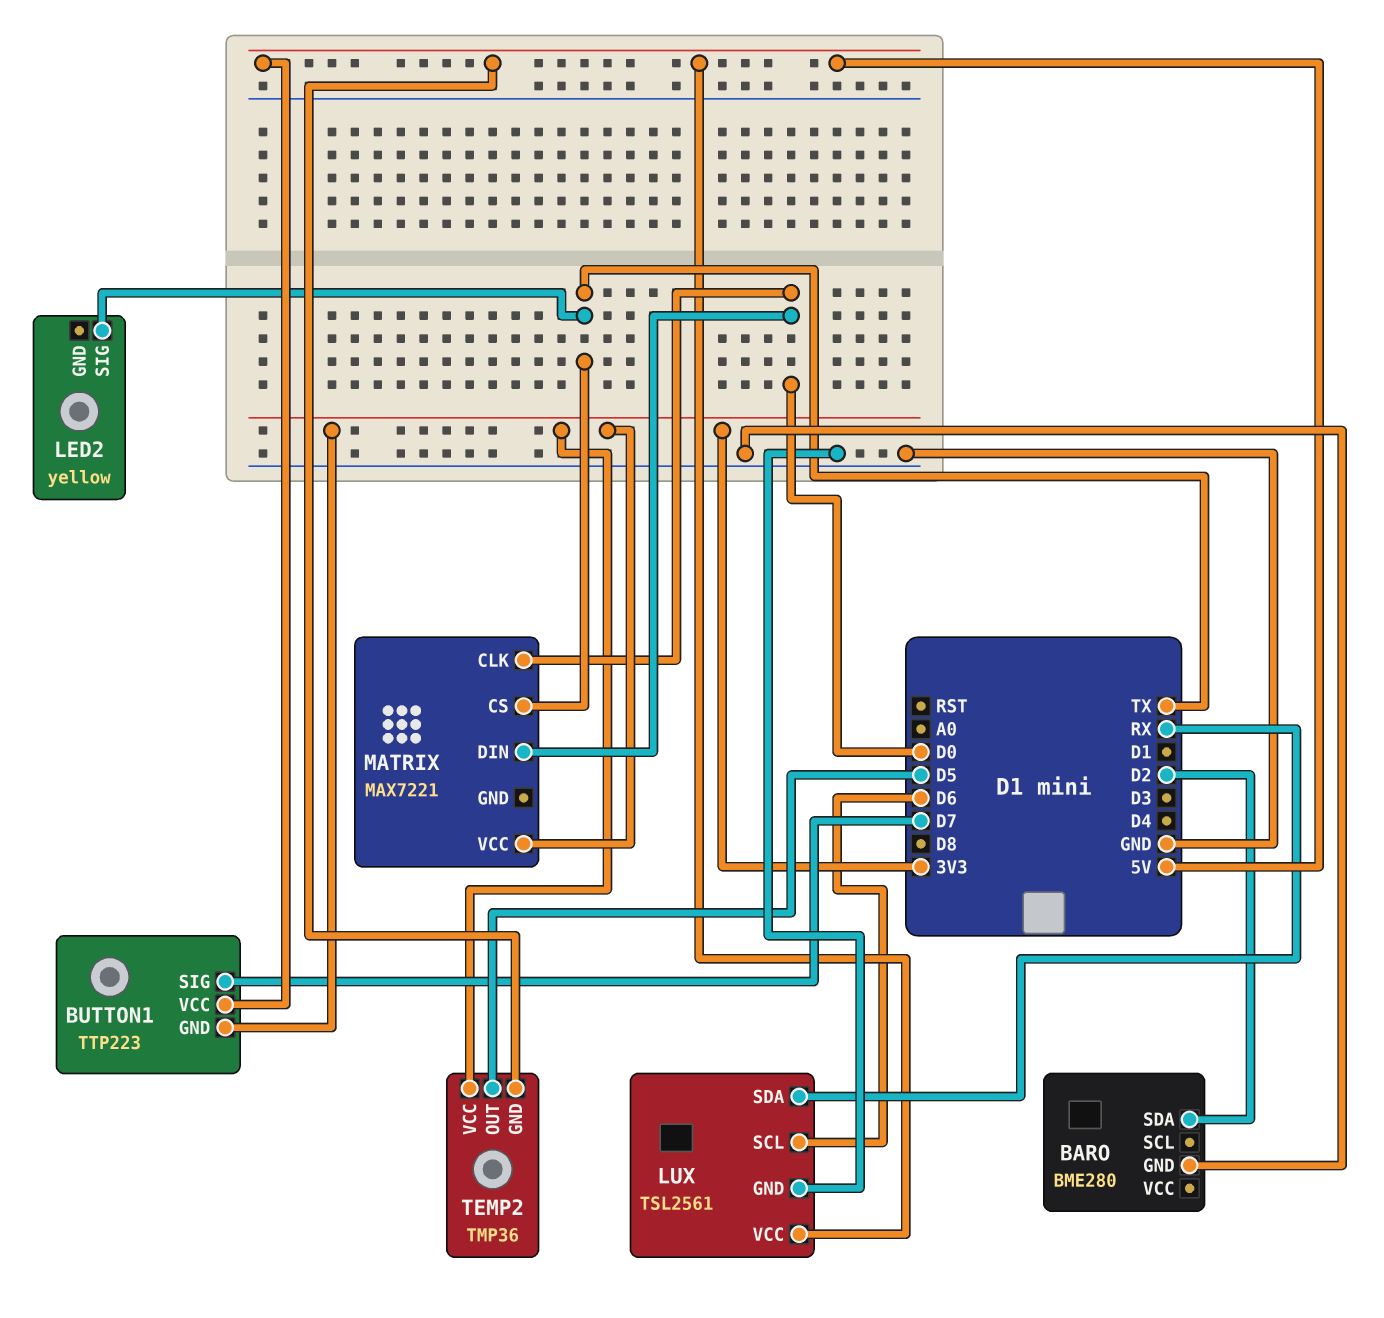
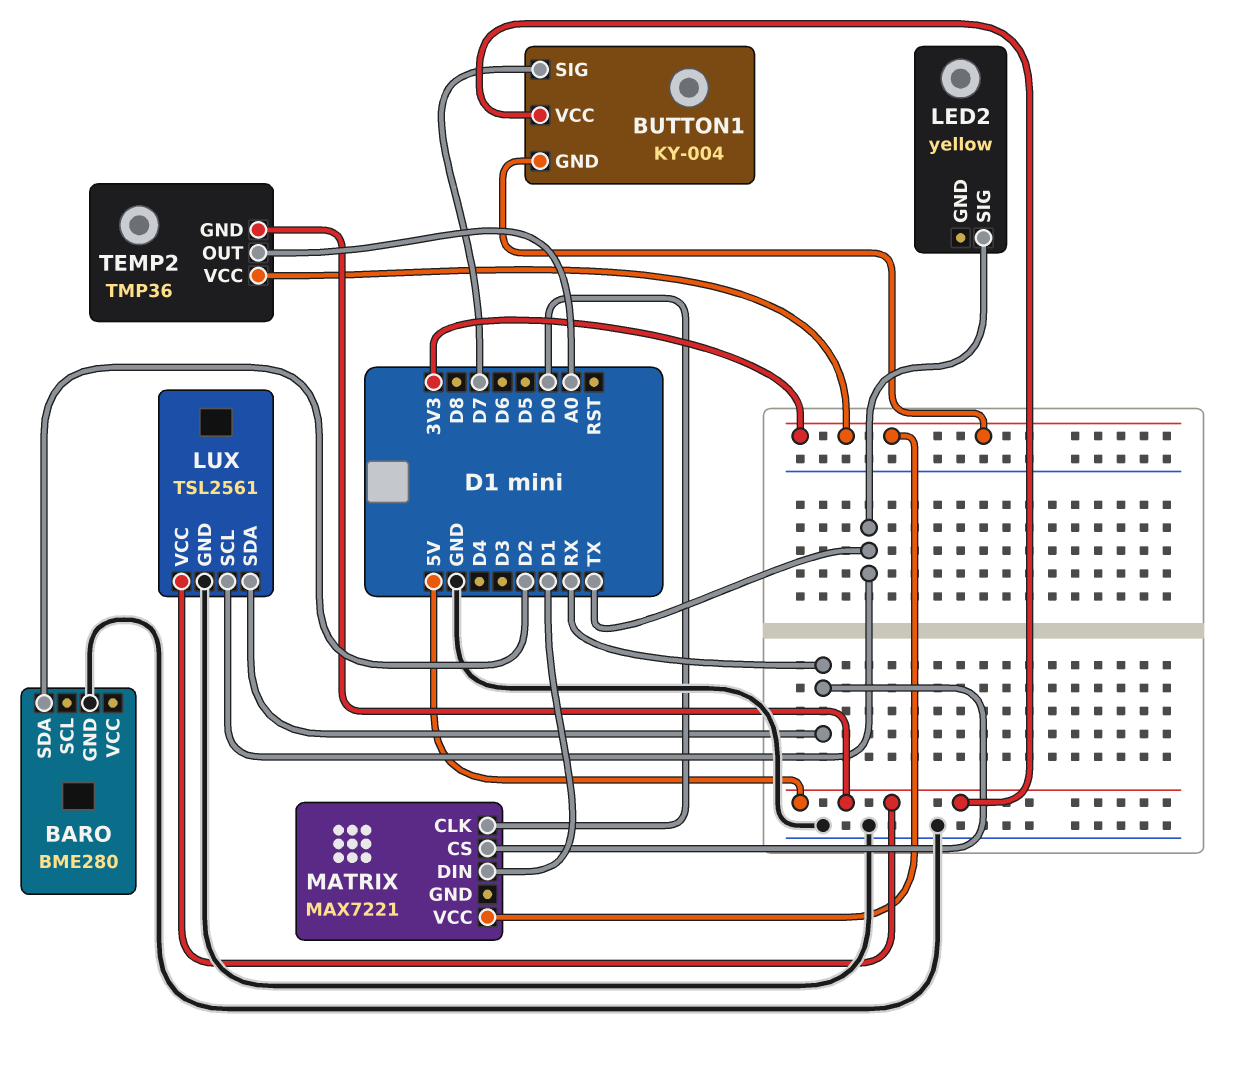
BUTTON1: TTP223 -> KY-004
LUX pin SCL: D6 -> TX
MATRIX pin CS: TX -> RX
MATRIX pin DIN: D0 -> D1
TEMP2 pin OUT: D5 -> A0

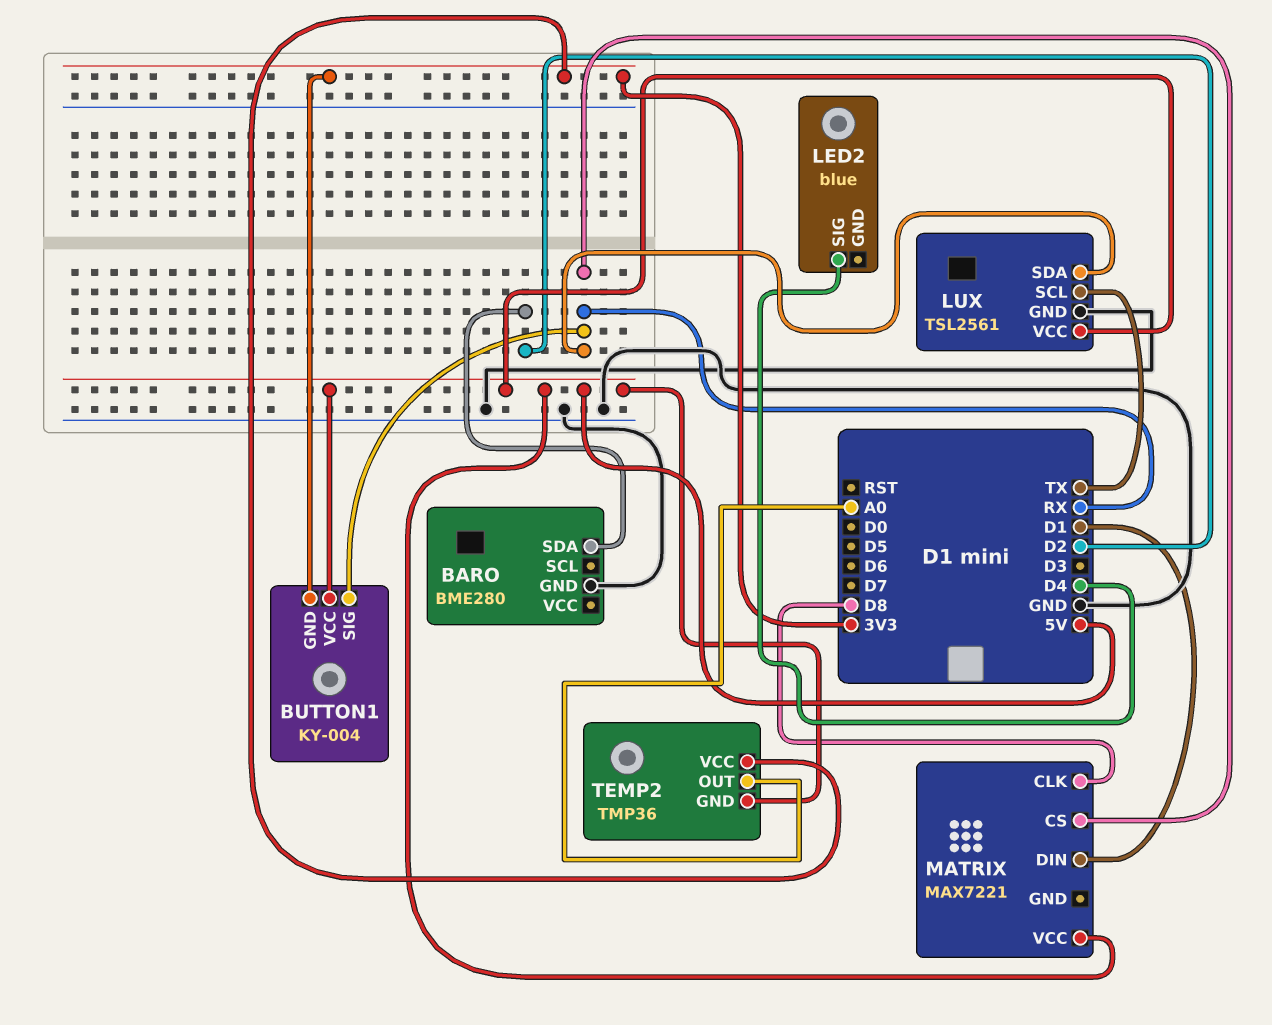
BUTTON1 pin SIG: D7 -> RX
LED2: yellow -> blue
LED2 pin SIG: TX -> D4
MATRIX pin CLK: D0 -> D8
MATRIX pin VCC: 3V3 -> 5V

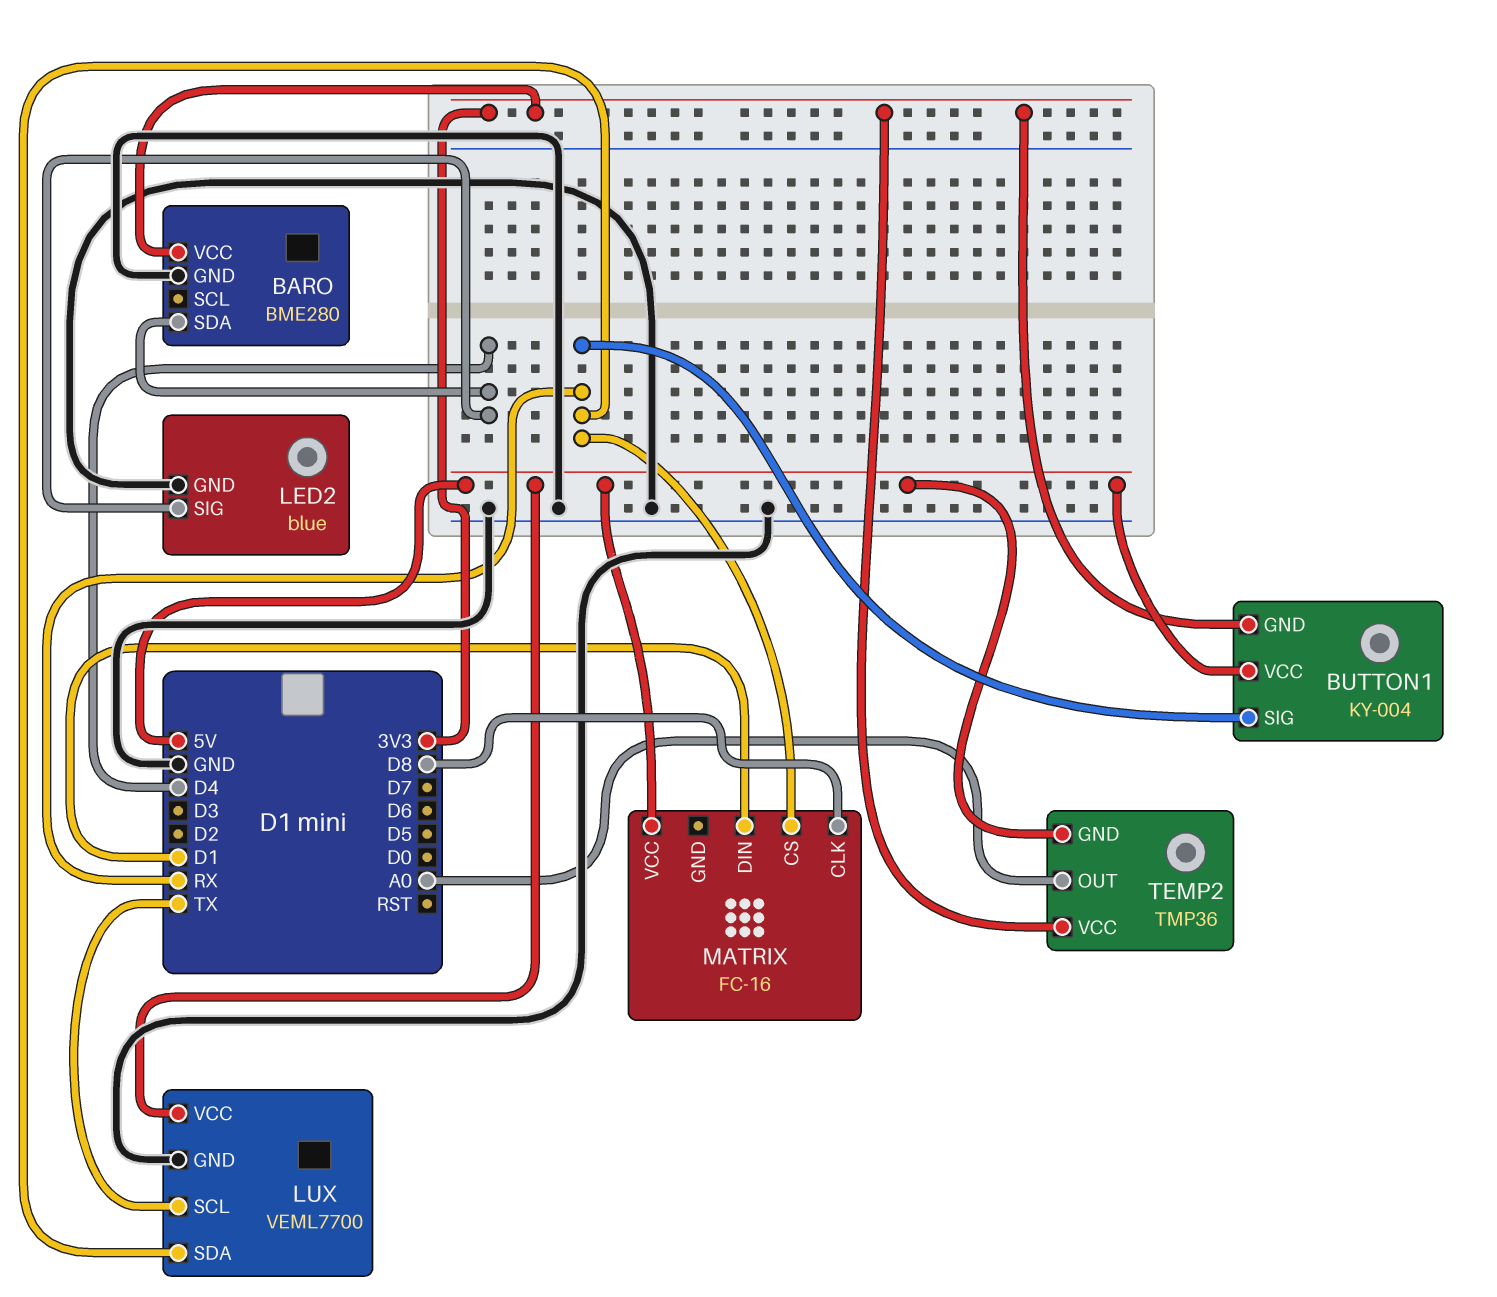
BARO pin SDA: D2 -> D4
BARO pin VCC: none -> 3V3
LED2 pin GND: none -> GND
LUX: TSL2561 -> VEML7700
MATRIX: MAX7221 -> FC-16

